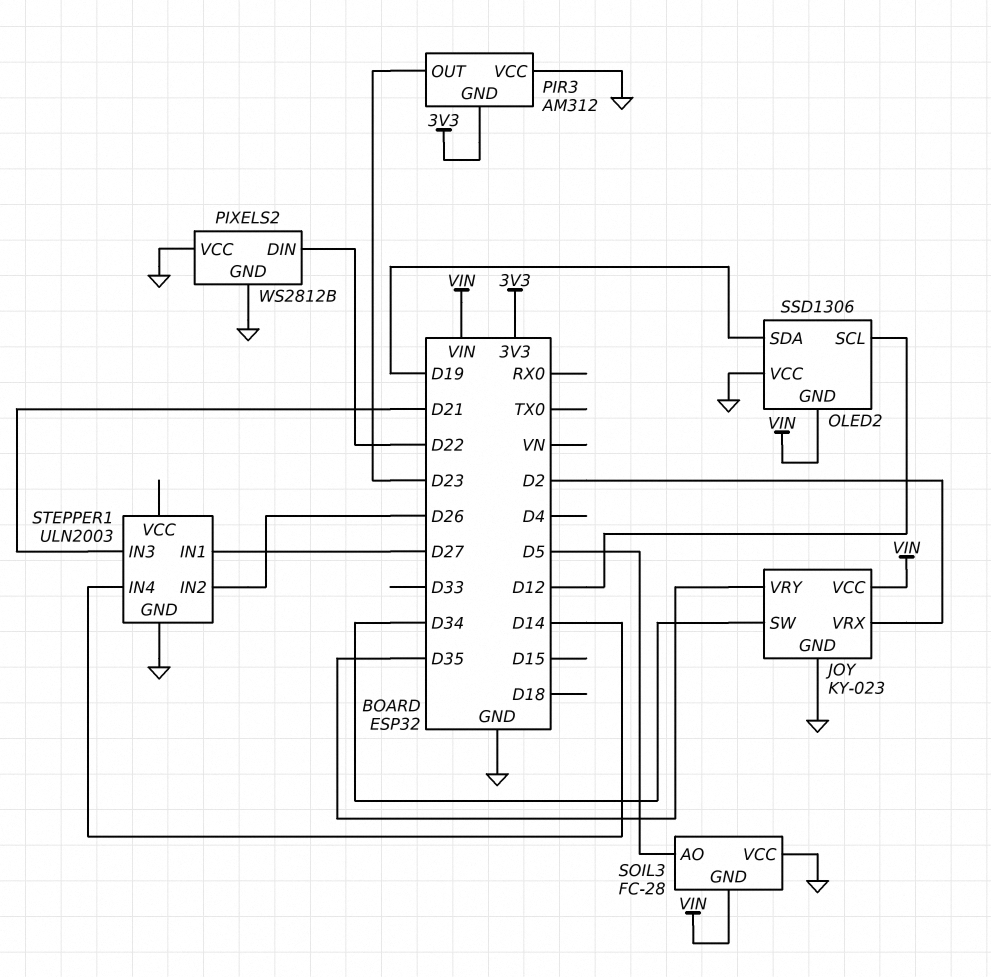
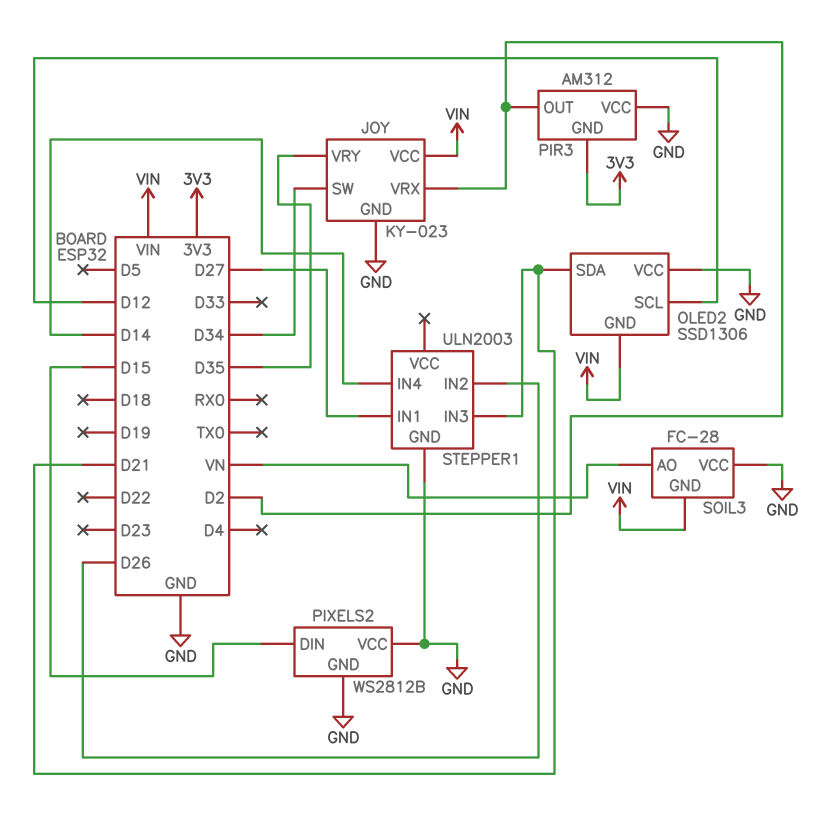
OLED2 pin SDA: D19 -> D21
PIR3 pin OUT: D23 -> D2
PIXELS2 pin DIN: D22 -> D15
SOIL3 pin AO: D5 -> VN

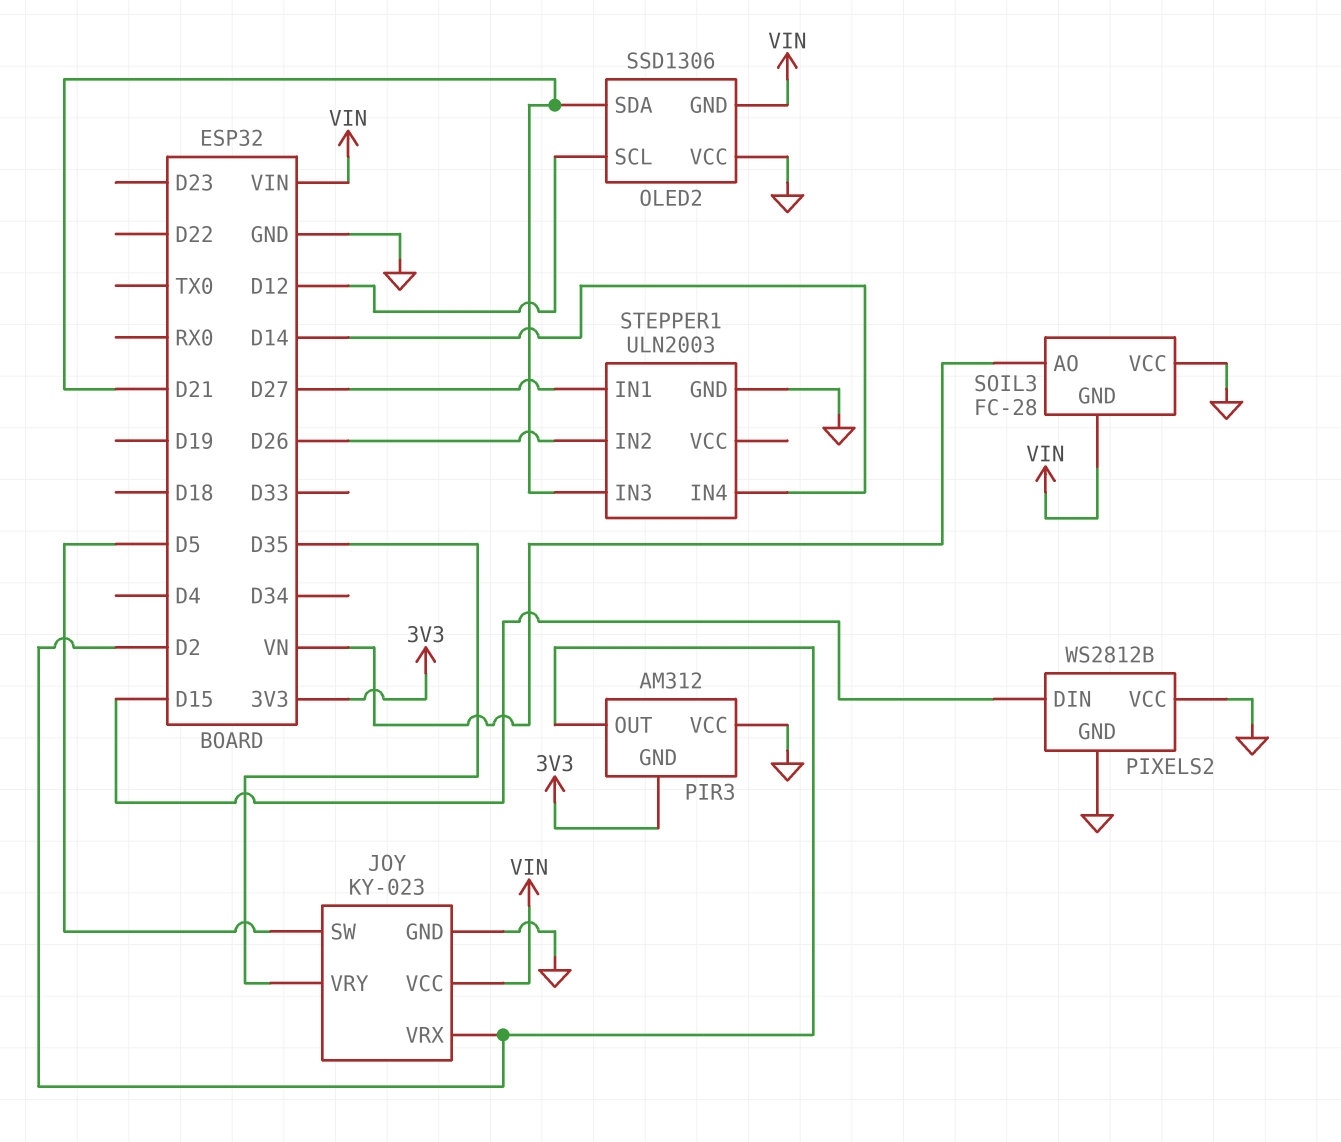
JOY pin SW: D34 -> D5

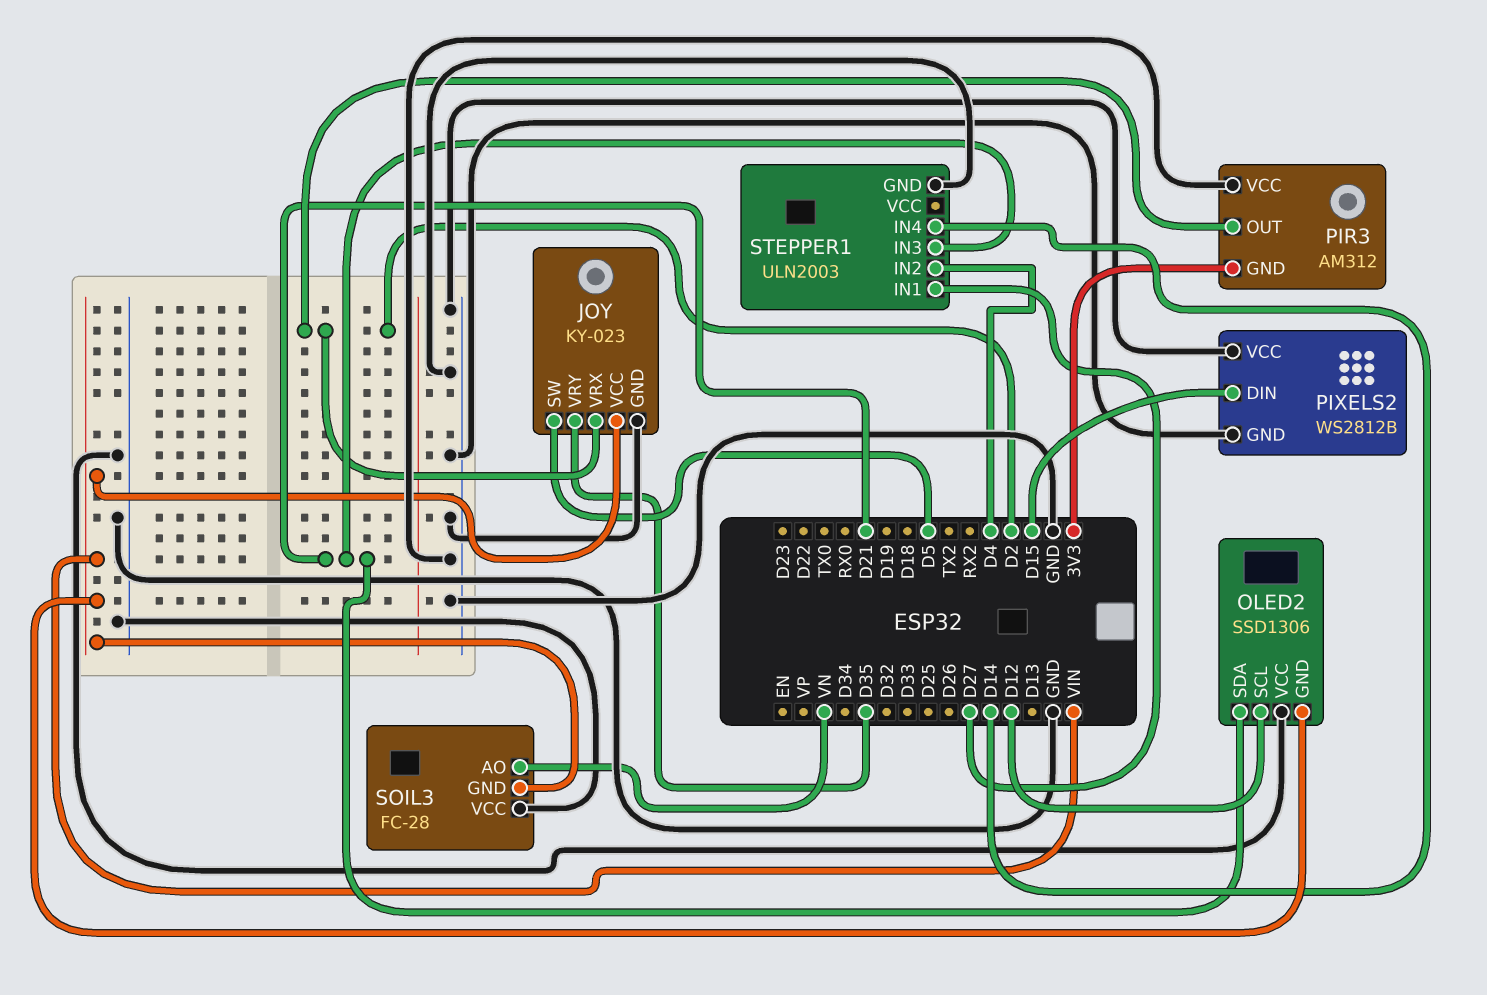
STEPPER1 pin IN2: D26 -> D4

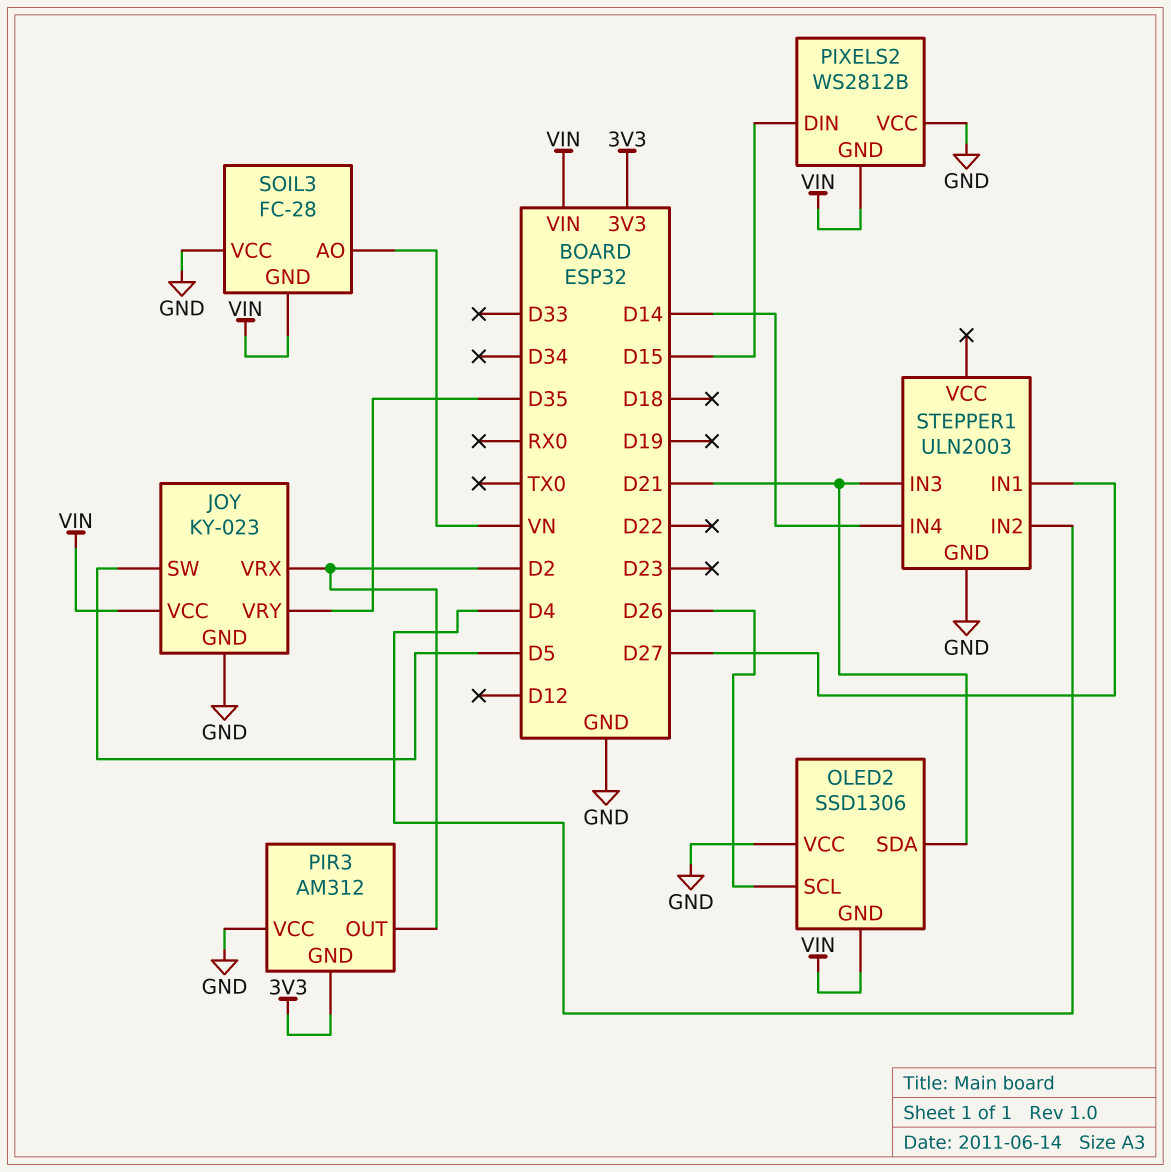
OLED2 pin SCL: D12 -> D26
PIXELS2 pin GND: GND -> VIN

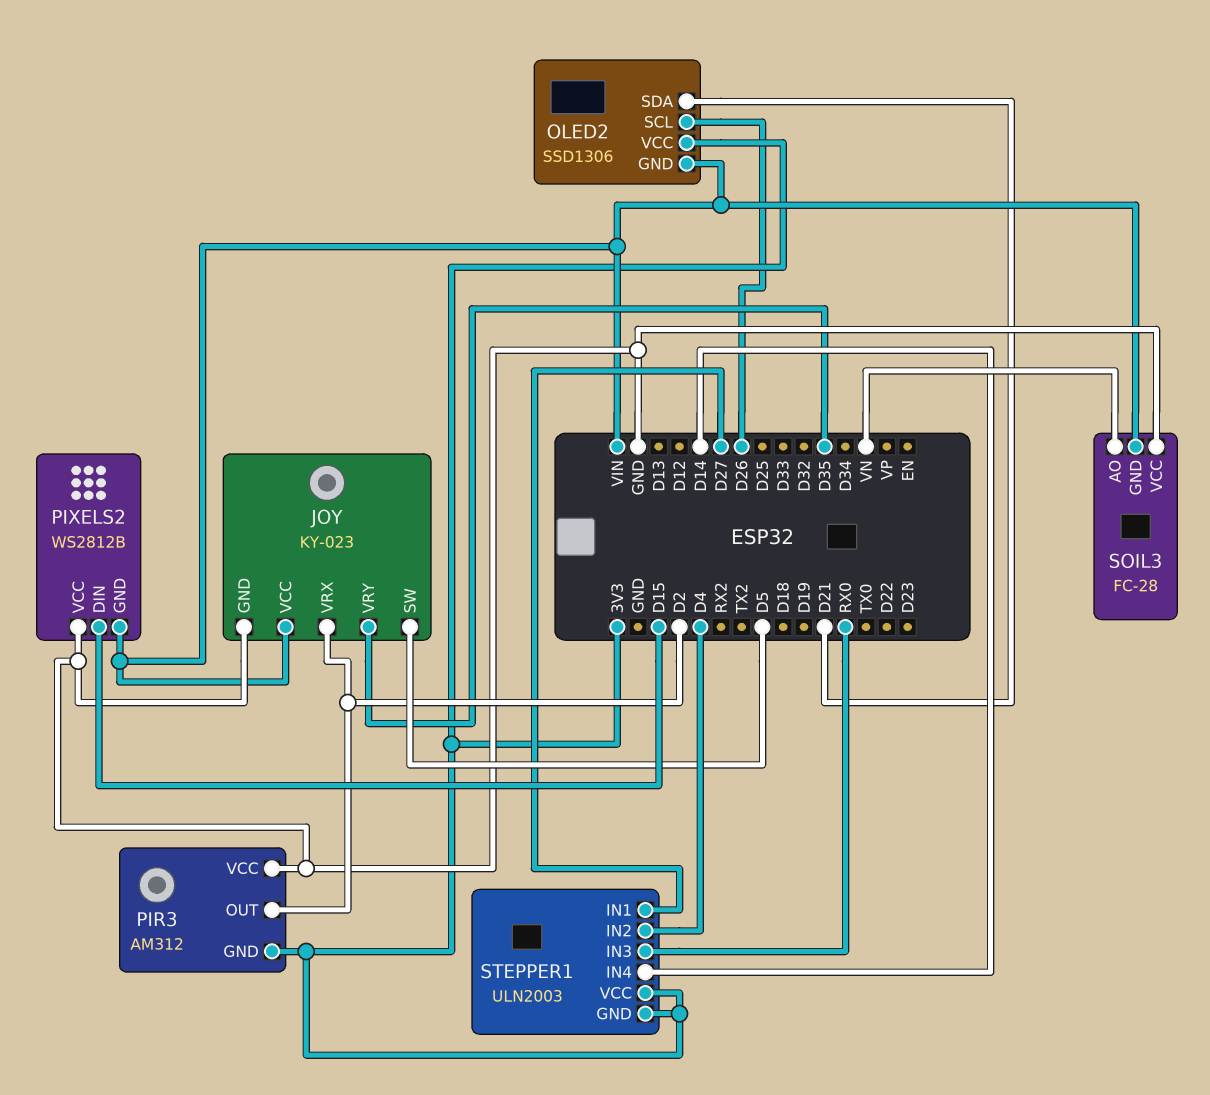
OLED2 pin VCC: GND -> 3V3
STEPPER1 pin GND: GND -> 3V3
STEPPER1 pin IN3: D21 -> RX0
STEPPER1 pin VCC: none -> 3V3

